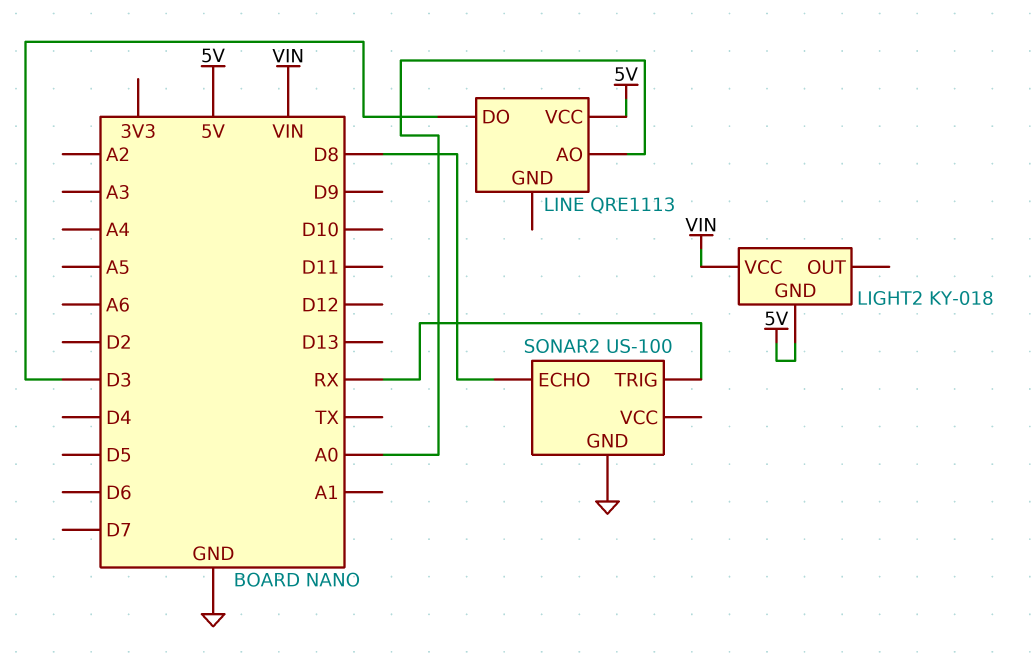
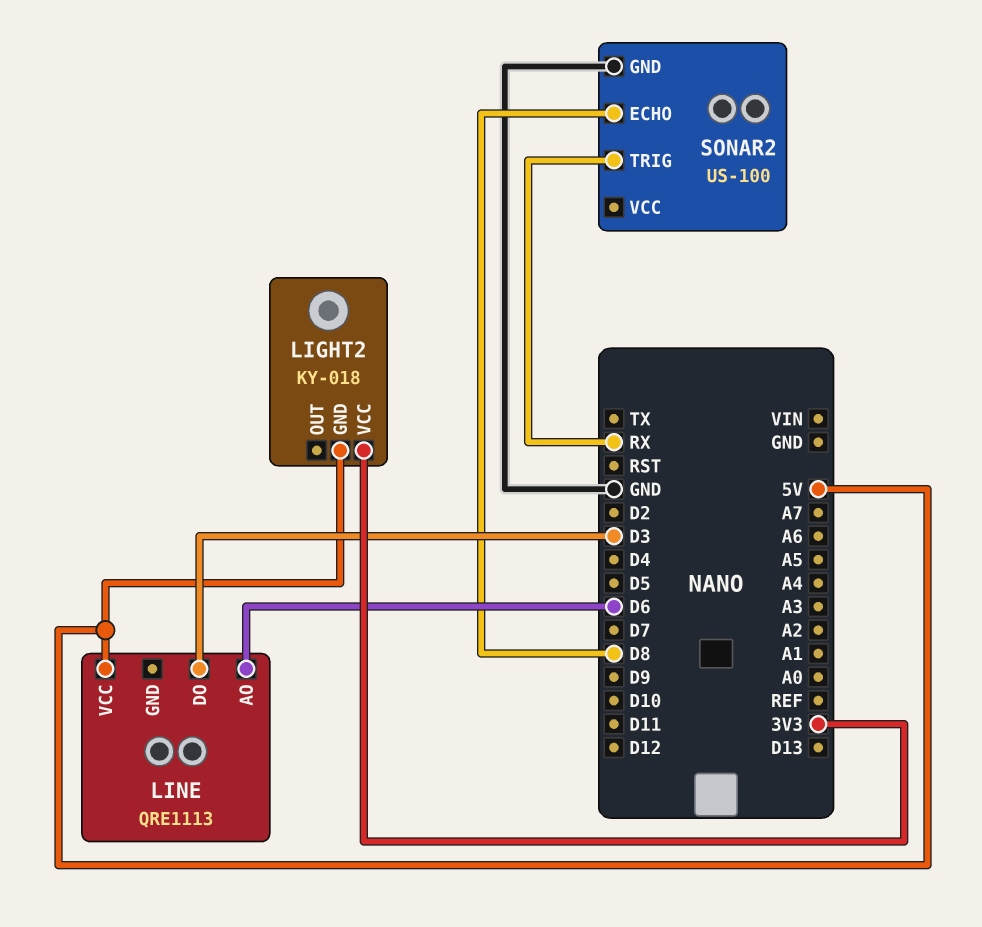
LIGHT2 pin VCC: VIN -> 3V3
LINE pin AO: A0 -> D6

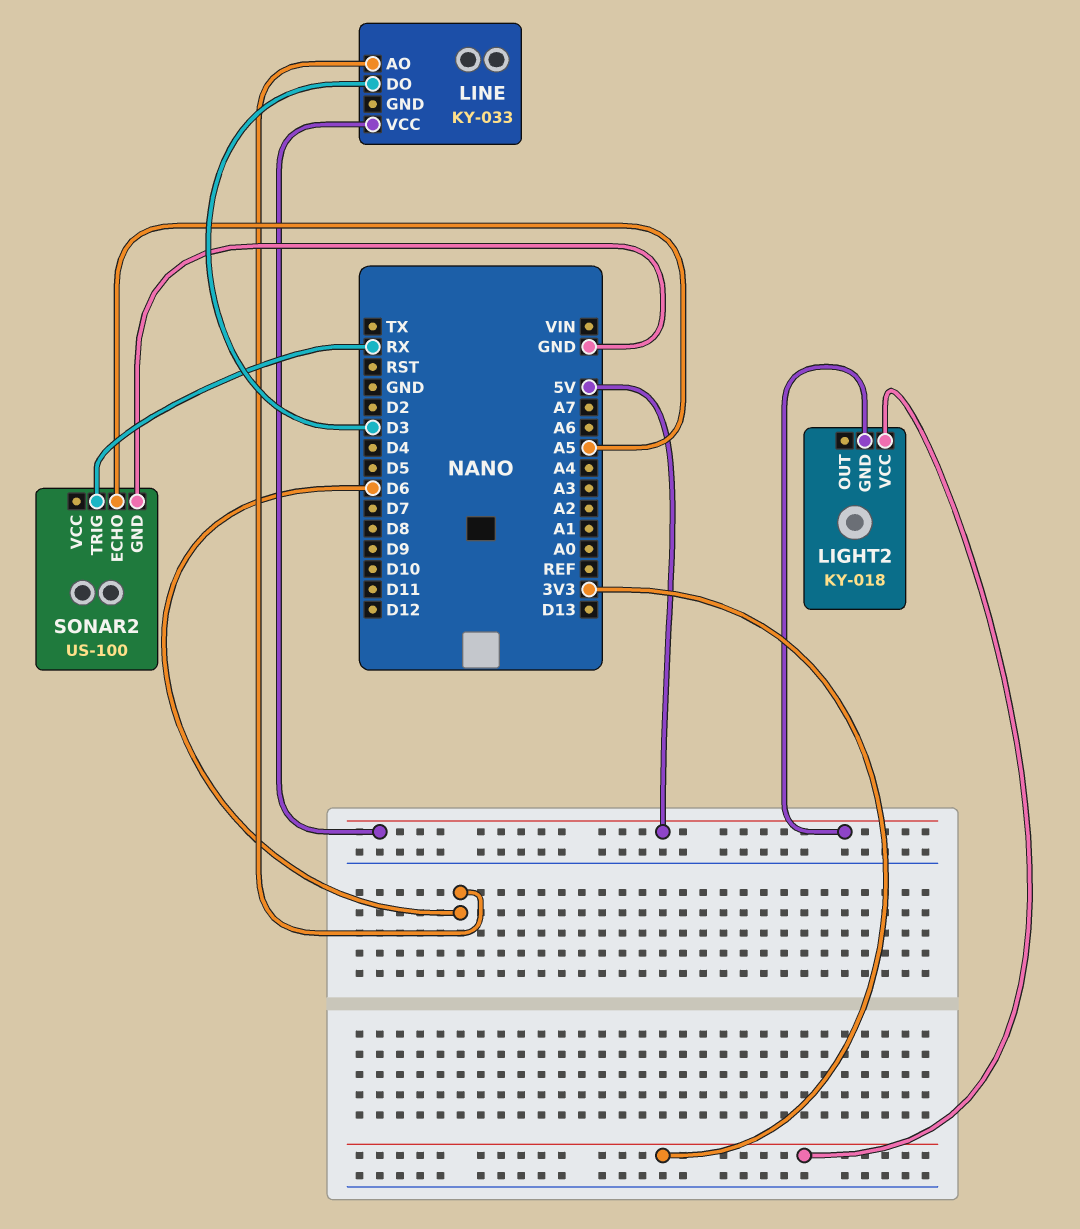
LINE: QRE1113 -> KY-033
SONAR2 pin ECHO: D8 -> A5

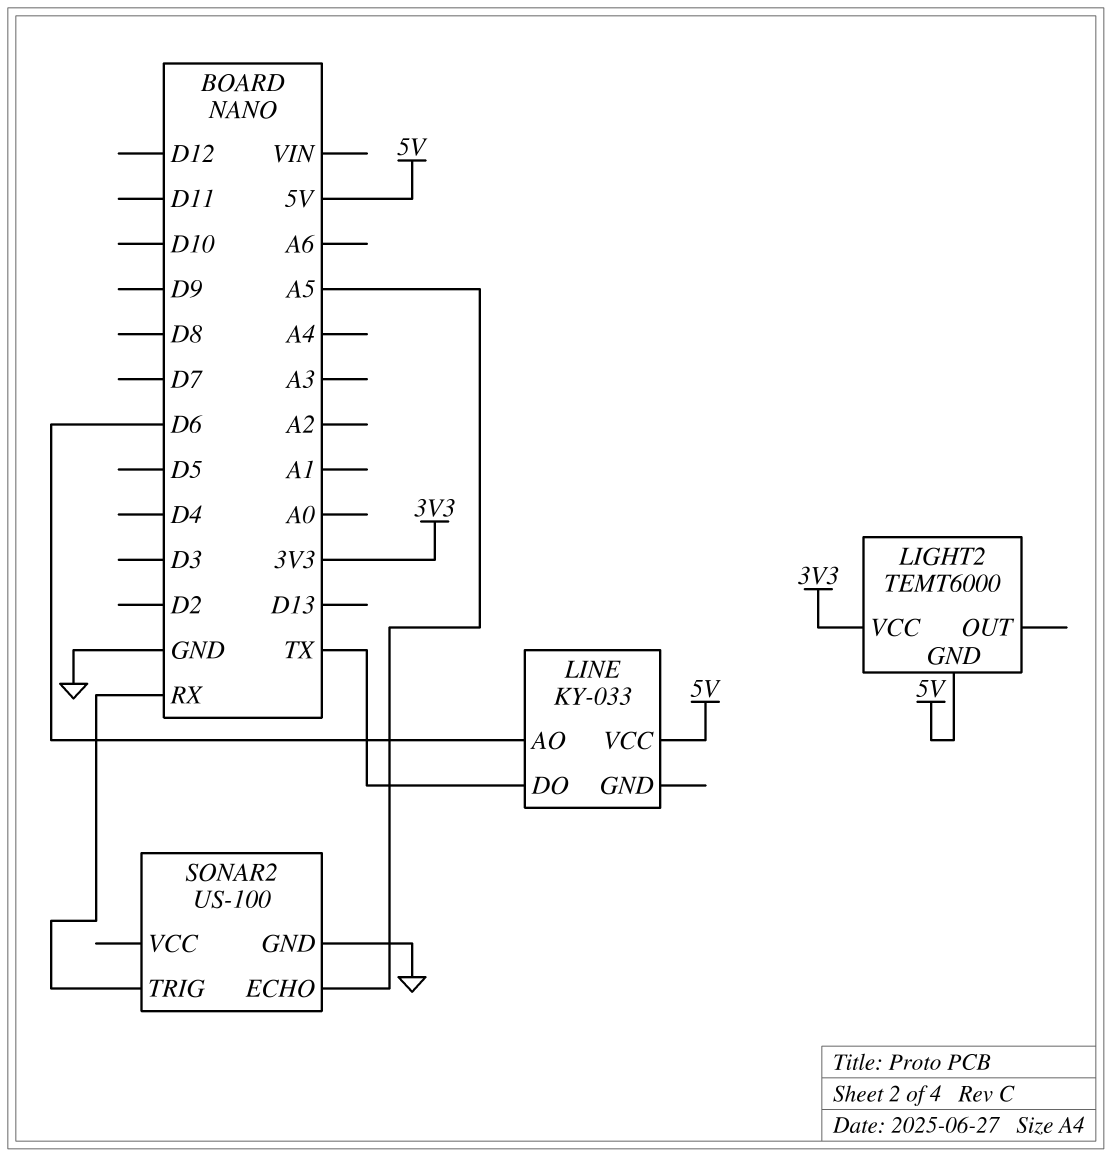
LIGHT2: KY-018 -> TEMT6000
LINE pin DO: D3 -> TX

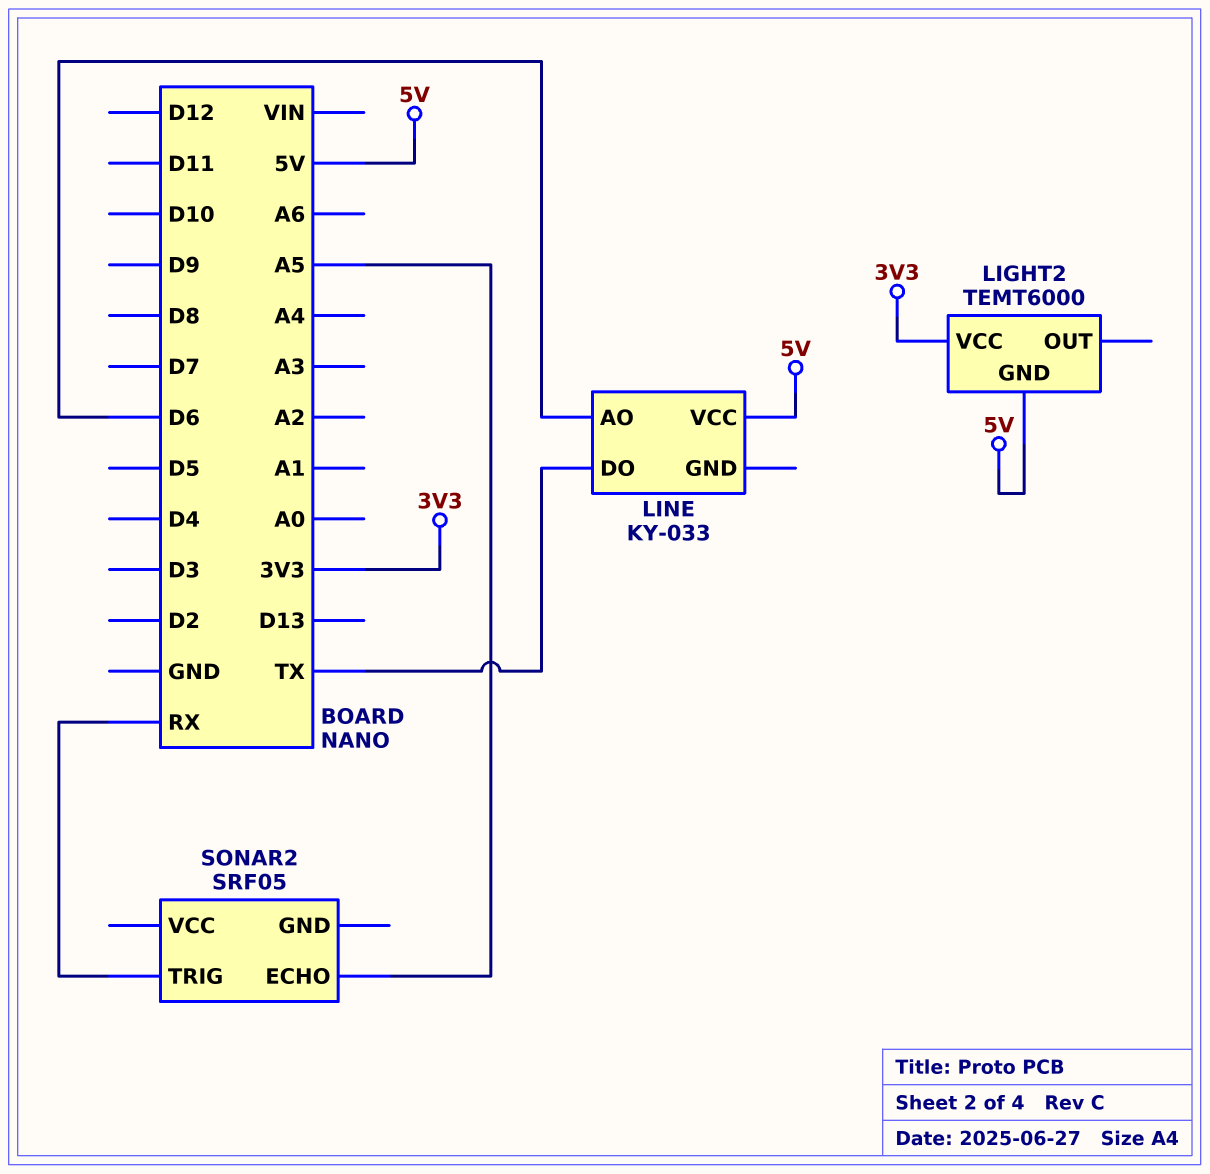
SONAR2: US-100 -> SRF05
SONAR2 pin GND: GND -> none

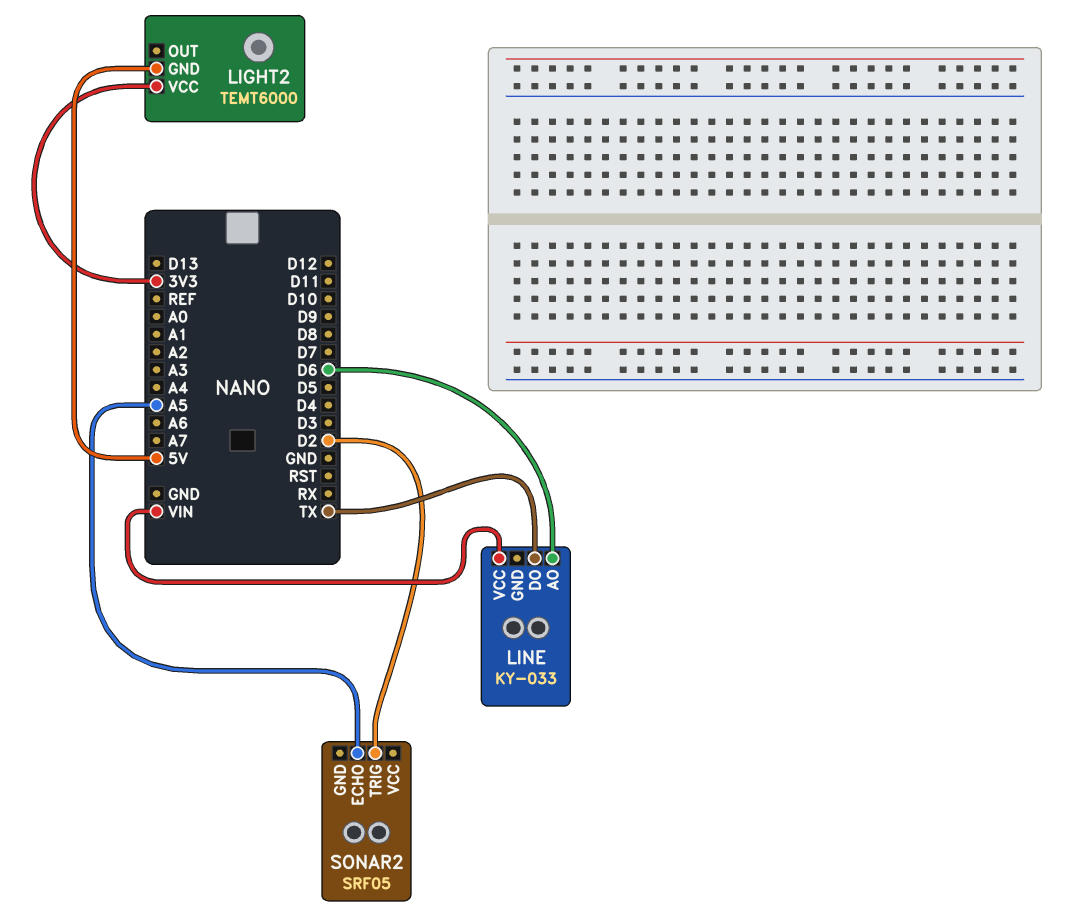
LINE pin VCC: 5V -> VIN
SONAR2 pin TRIG: RX -> D2

